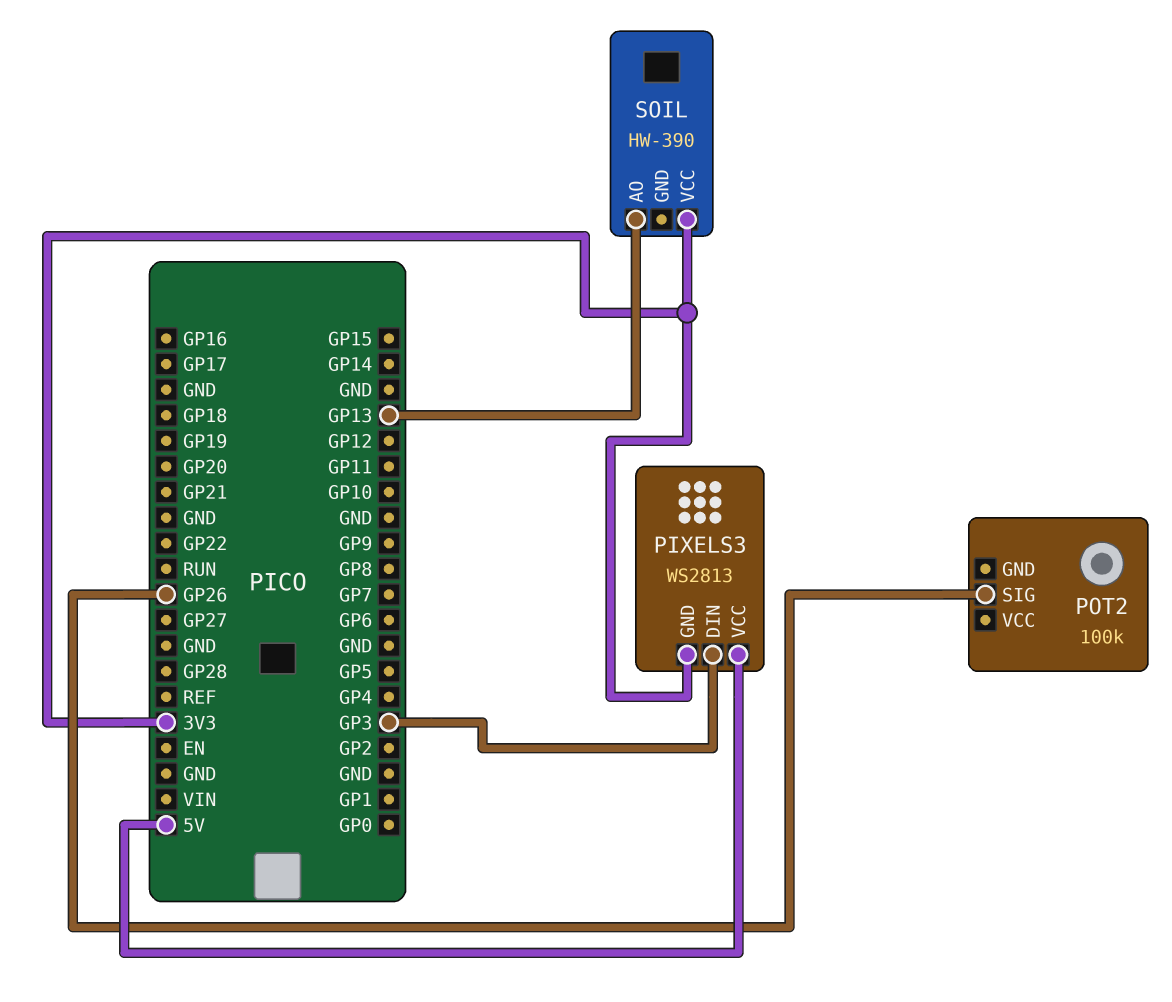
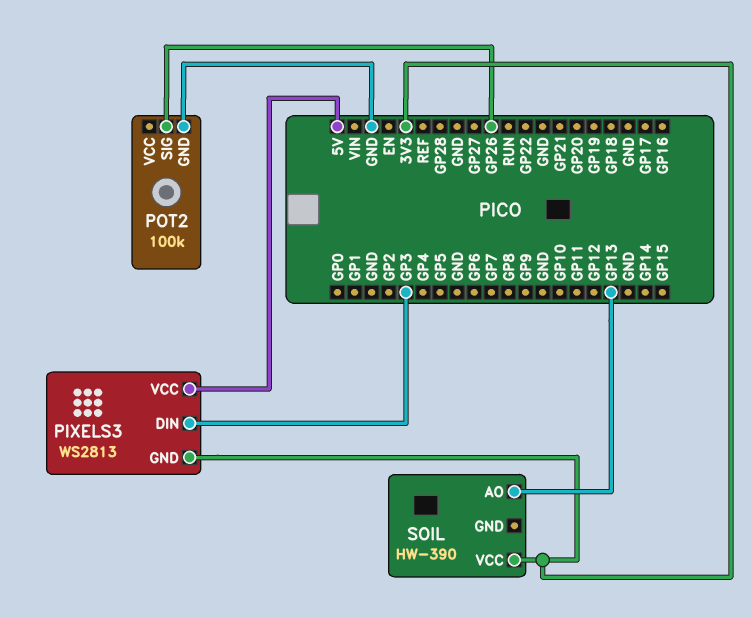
POT2 pin GND: none -> GND

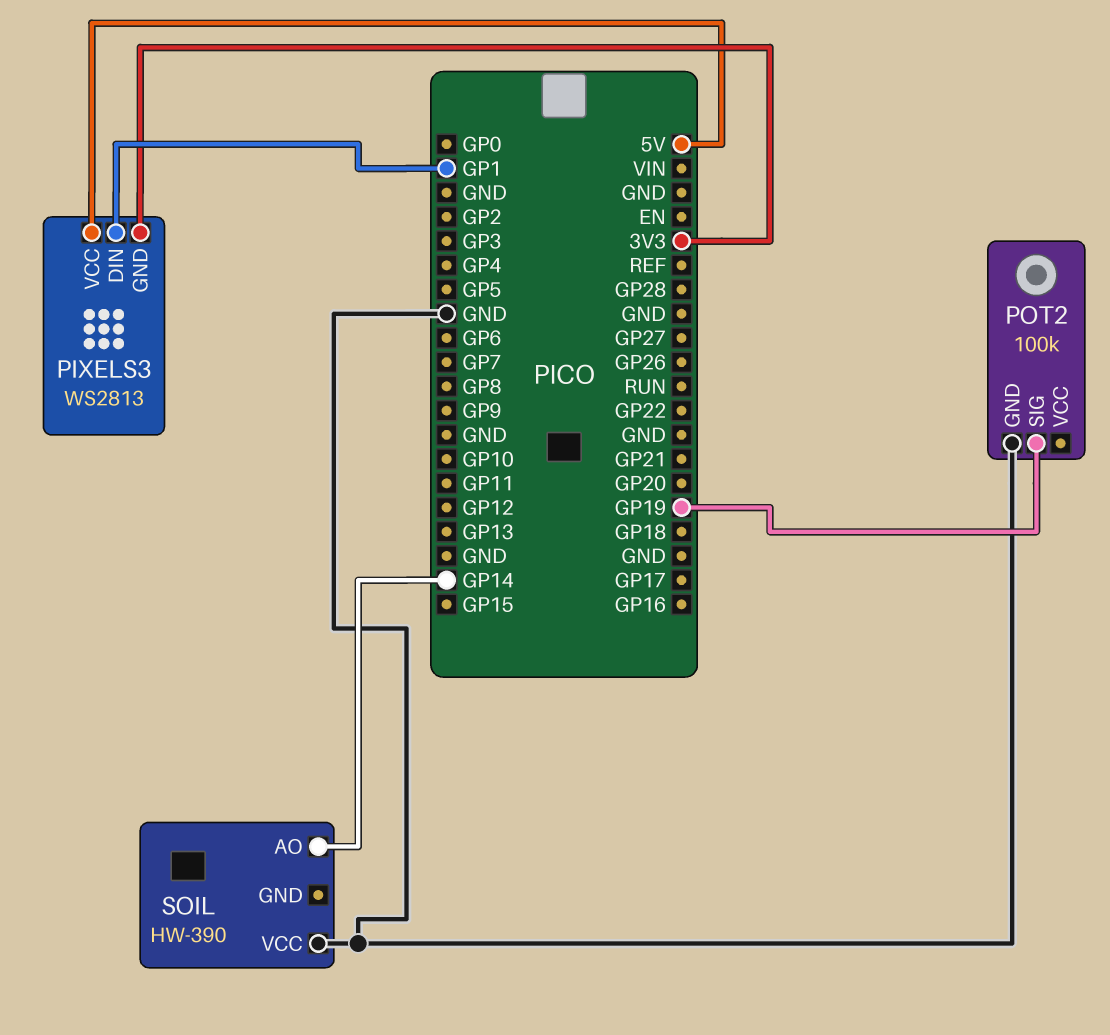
PIXELS3 pin DIN: GP3 -> GP1
POT2 pin SIG: GP26 -> GP19
SOIL pin AO: GP13 -> GP14
SOIL pin VCC: 3V3 -> GND

